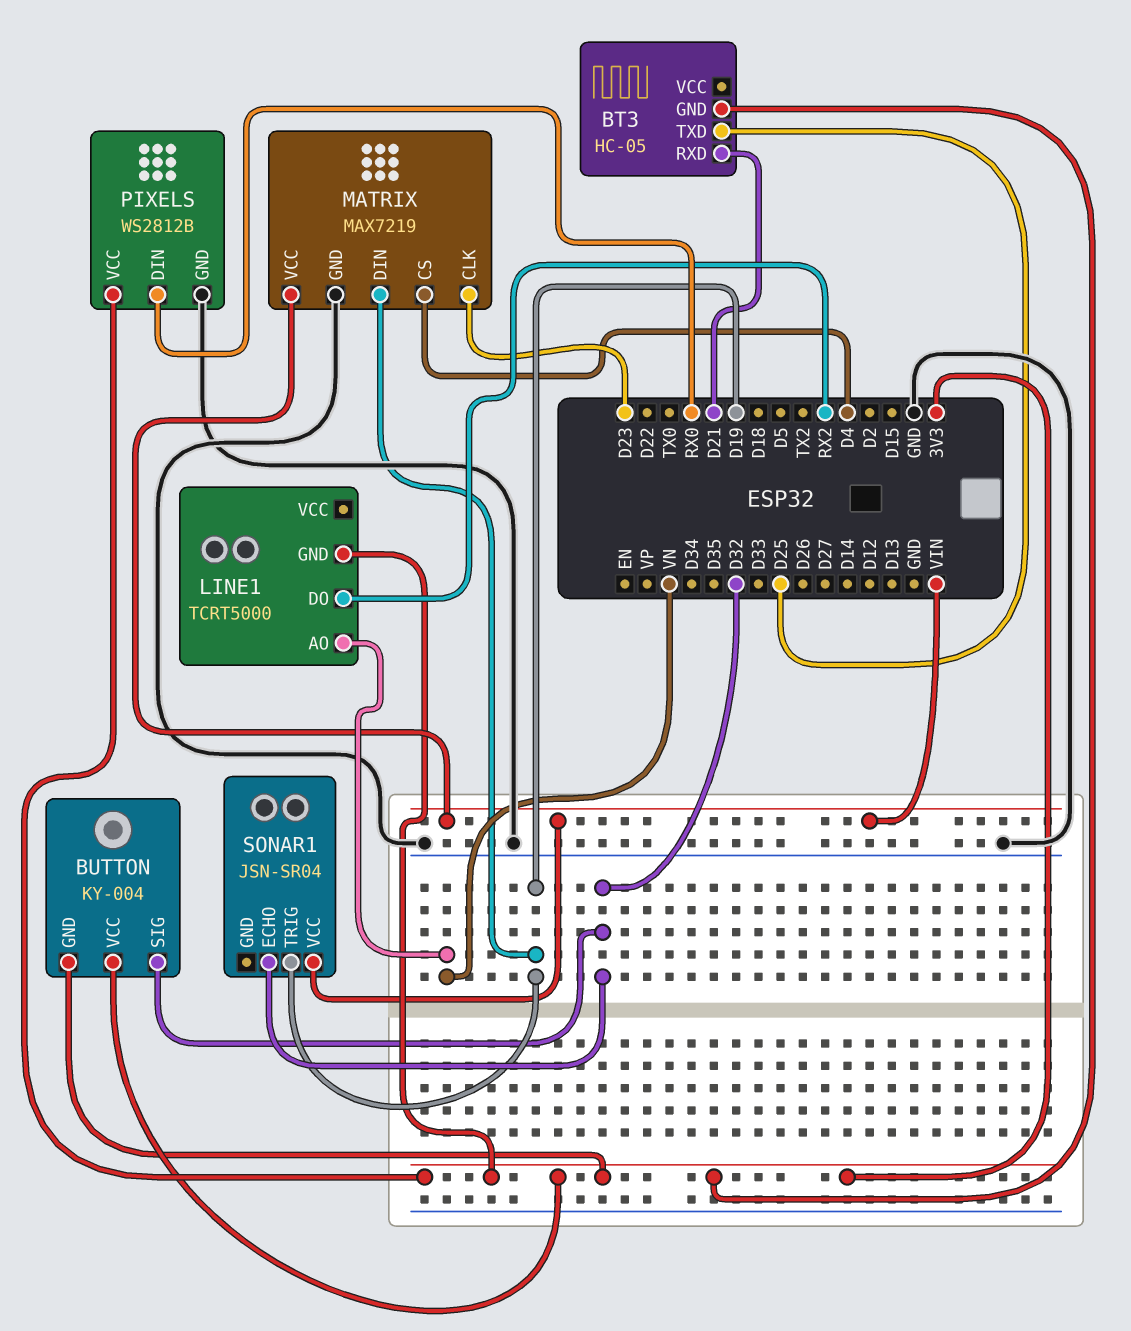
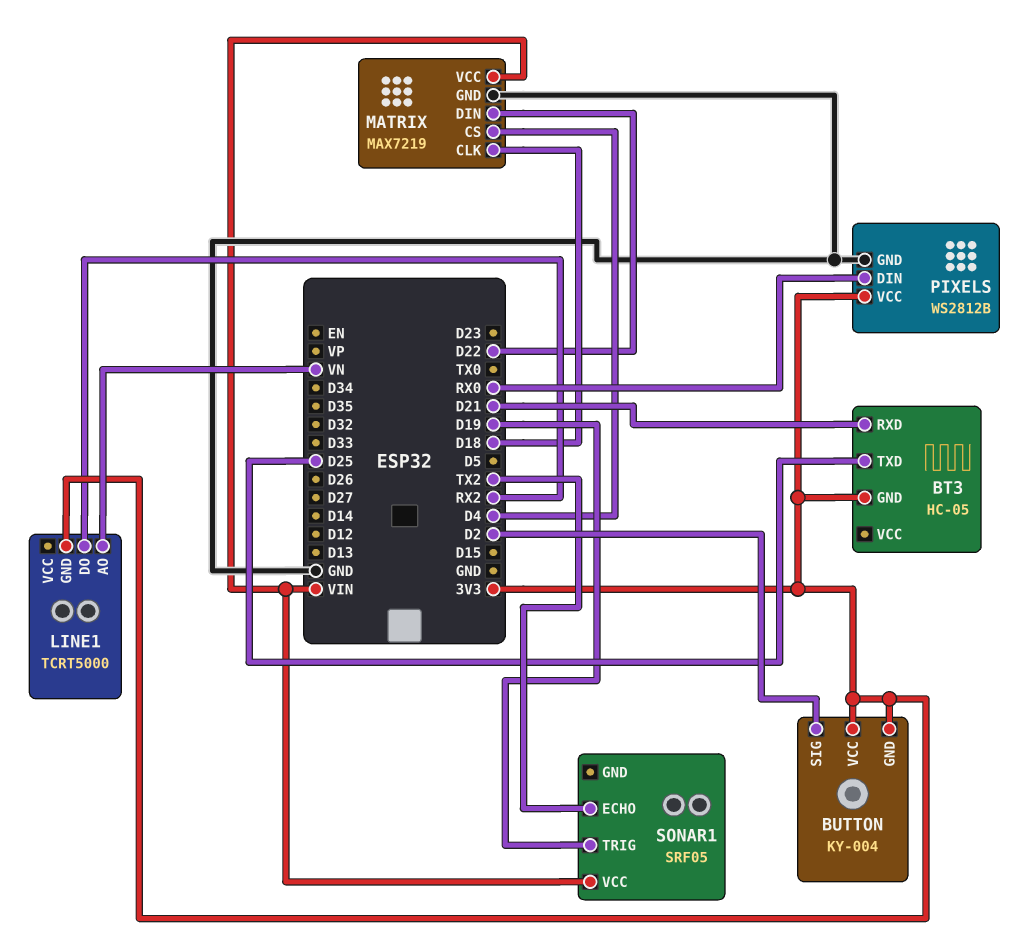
BUTTON pin SIG: D32 -> D2
MATRIX pin CLK: D23 -> D18
MATRIX pin DIN: D19 -> D22
SONAR1: JSN-SR04 -> SRF05
SONAR1 pin ECHO: D32 -> TX2

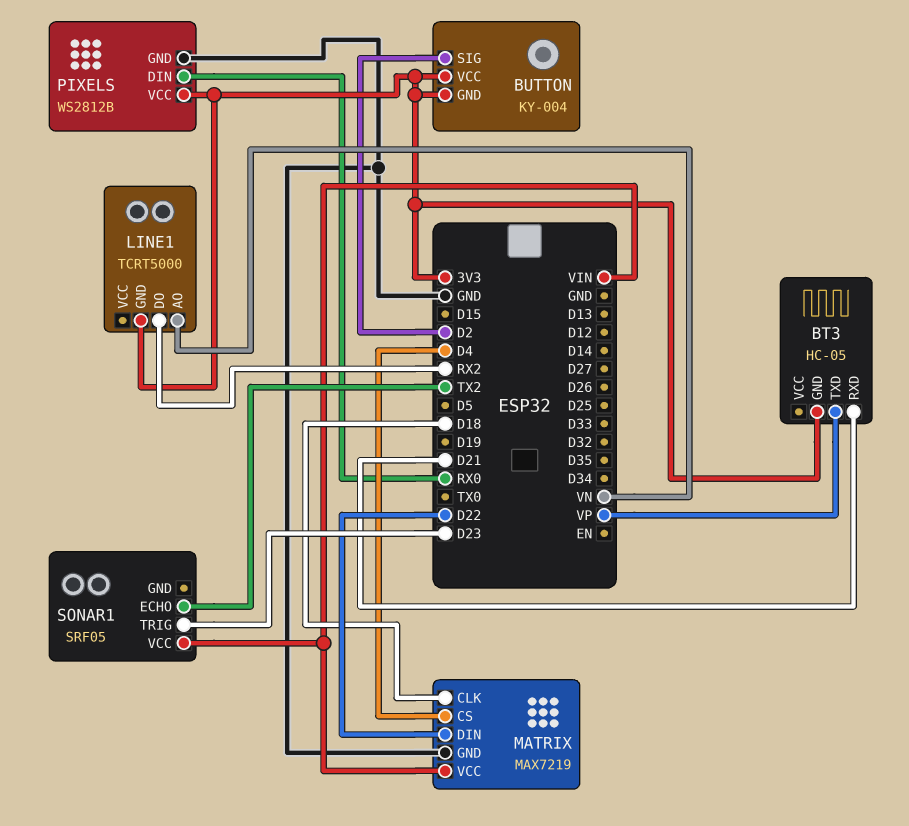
BT3 pin TXD: D25 -> VP
SONAR1 pin TRIG: D19 -> D23

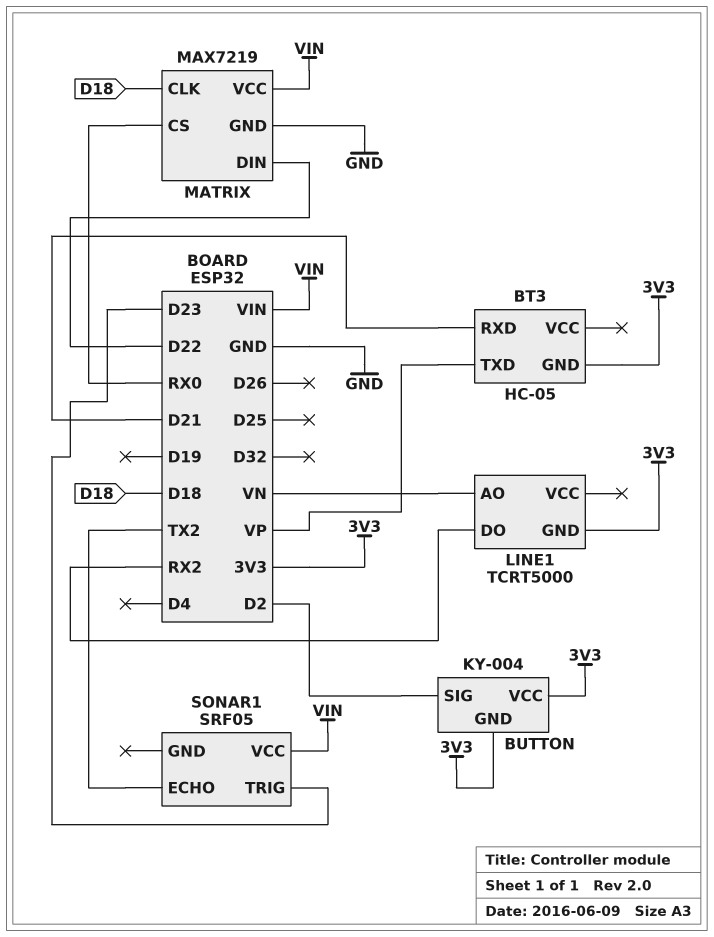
MATRIX pin CS: D4 -> RX0
PIXELS: WS2812B -> none
PIXELS pin DIN: RX0 -> none
PIXELS pin GND: GND -> none
PIXELS pin VCC: 3V3 -> none

